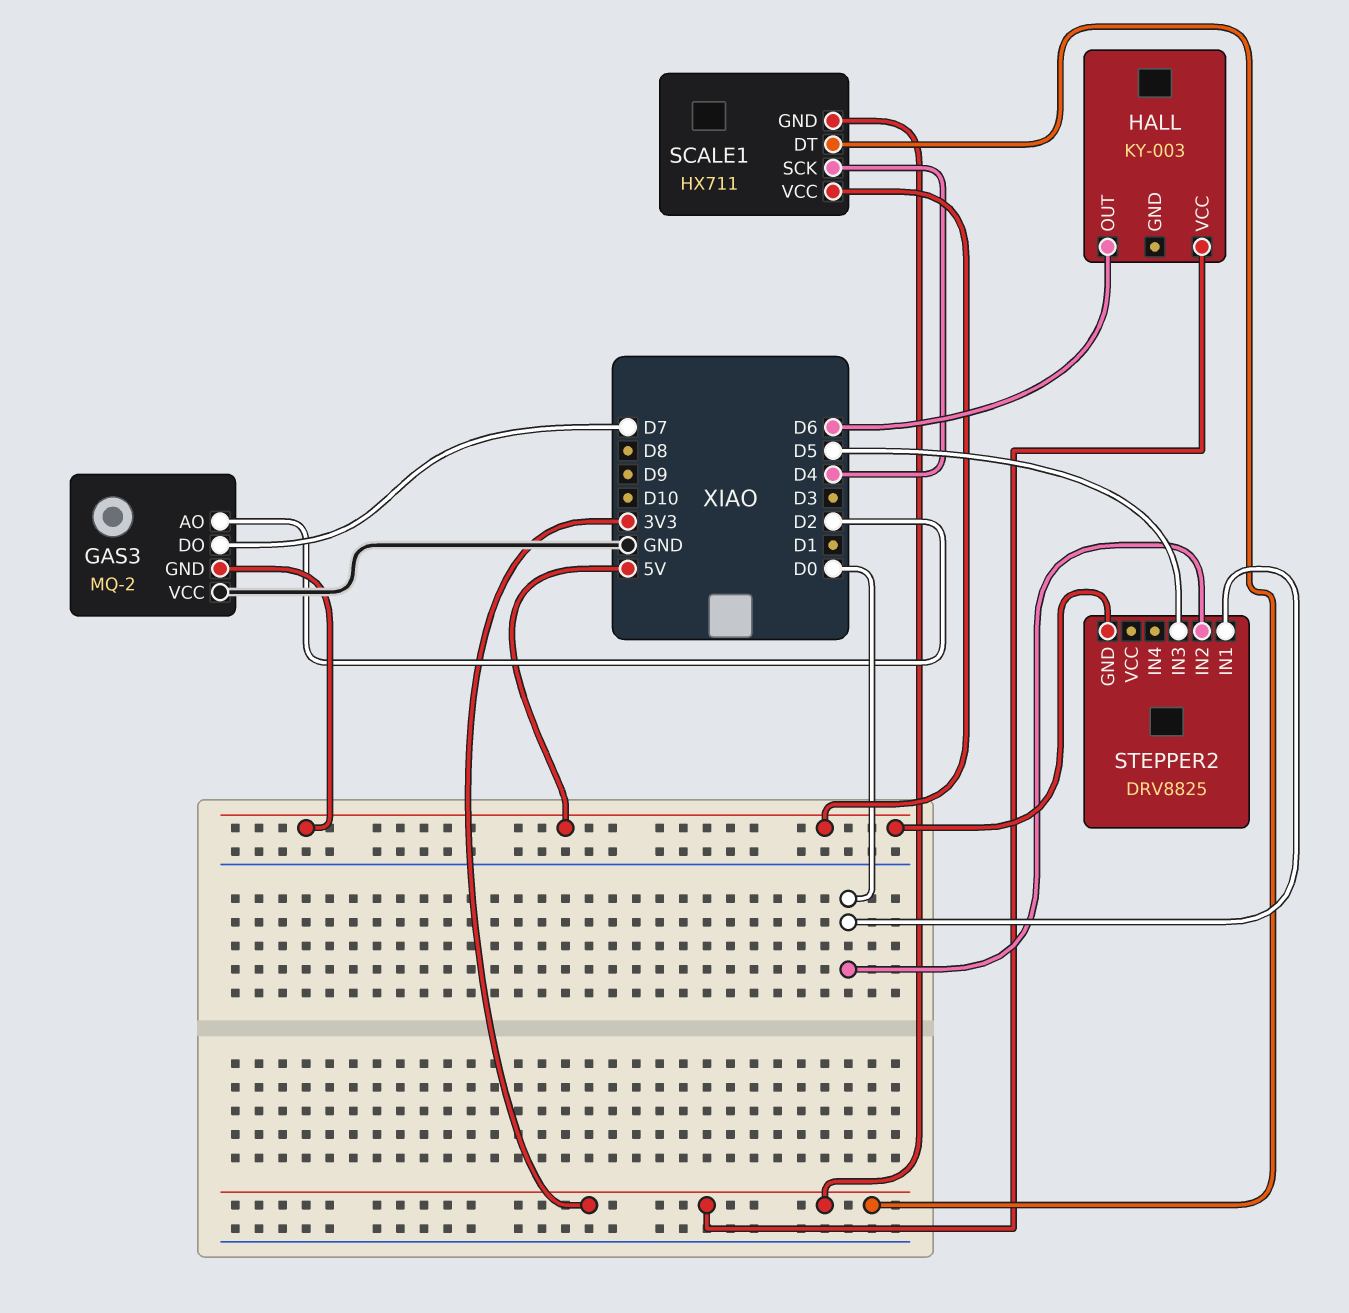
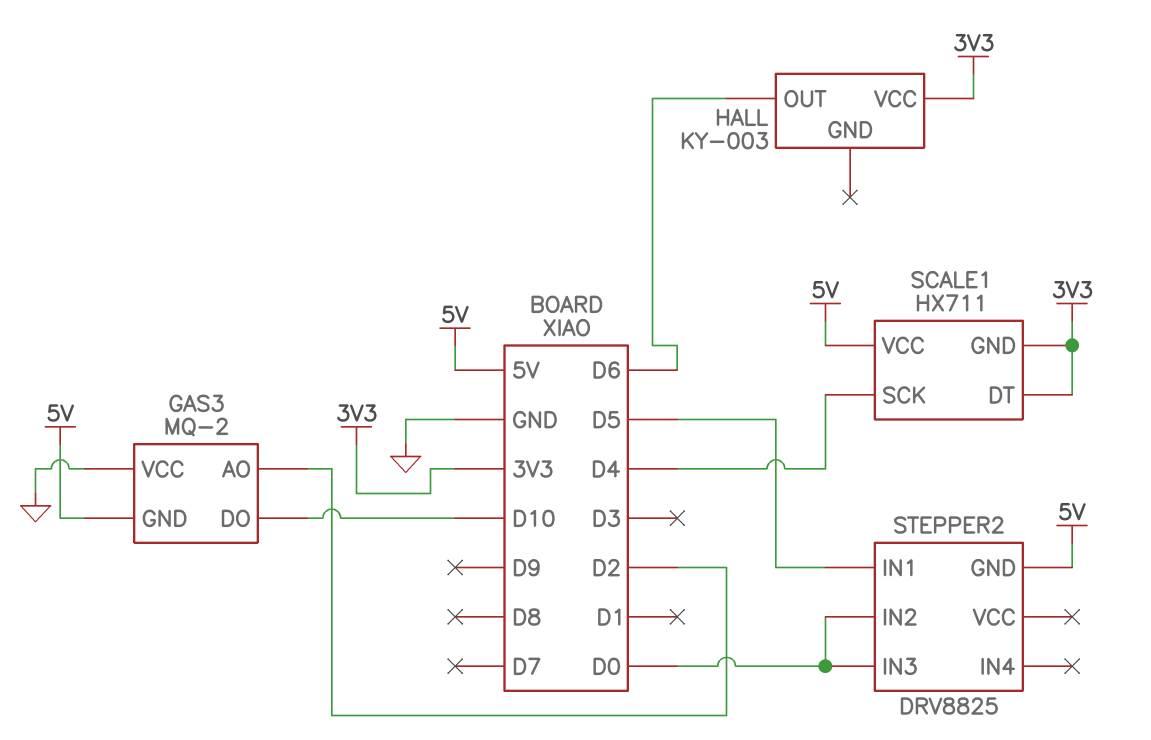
GAS3 pin DO: D7 -> D10
STEPPER2 pin IN1: D0 -> D5
STEPPER2 pin IN3: D5 -> D0

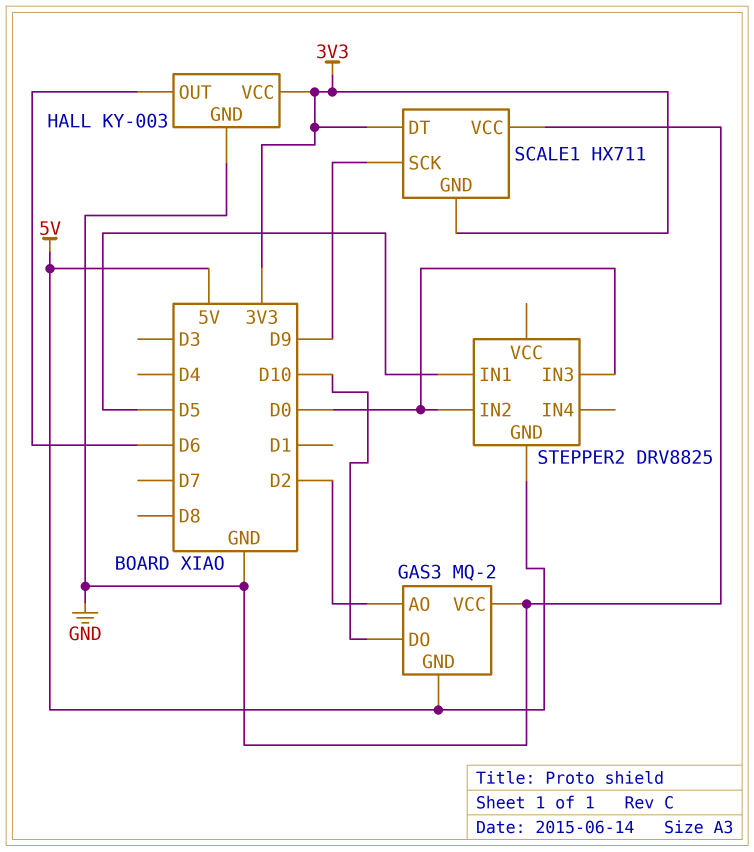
HALL pin GND: none -> GND
SCALE1 pin SCK: D4 -> D9
SCALE1 pin VCC: 5V -> GND

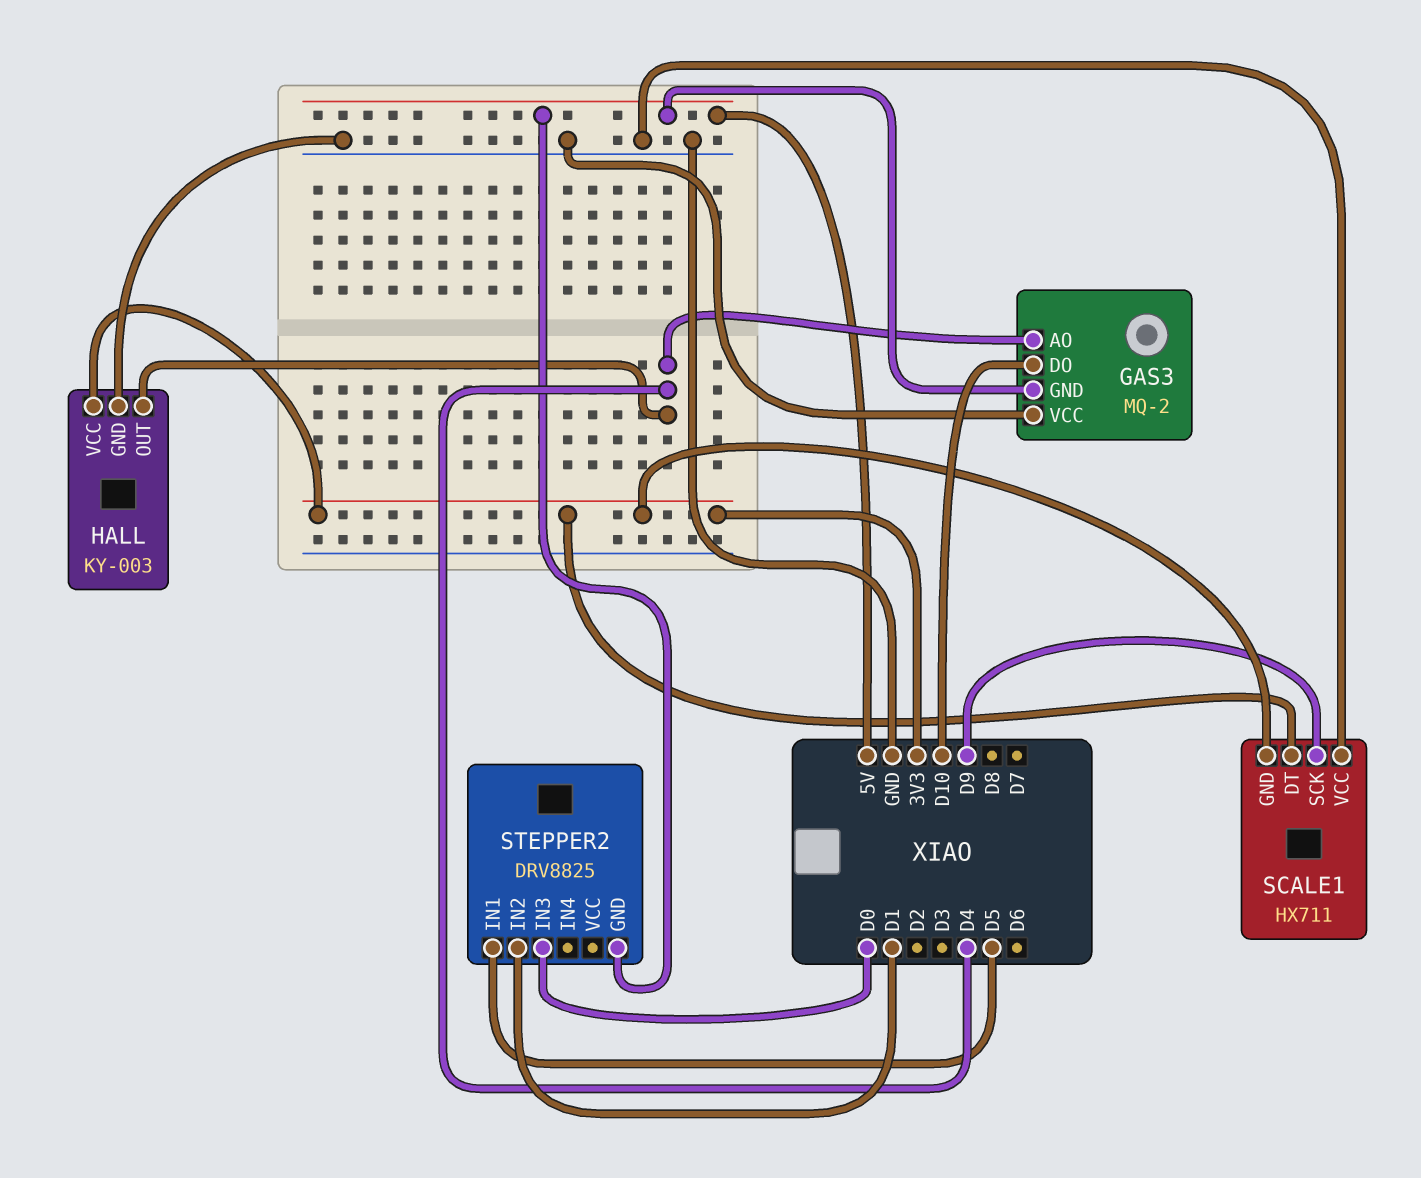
GAS3 pin AO: D2 -> D4
HALL pin OUT: D6 -> D4
STEPPER2 pin IN2: D0 -> D1

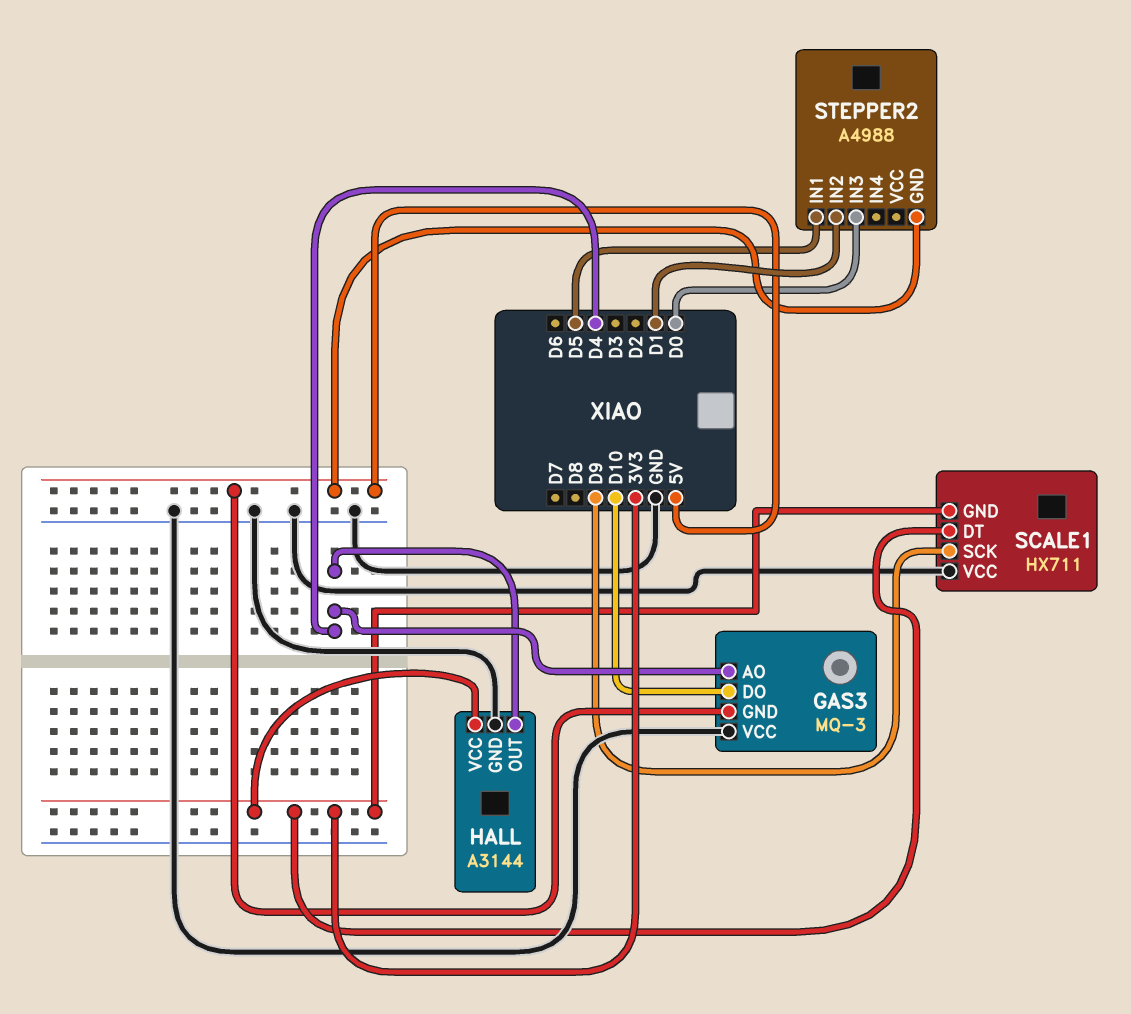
GAS3: MQ-2 -> MQ-3
HALL: KY-003 -> A3144
STEPPER2: DRV8825 -> A4988

